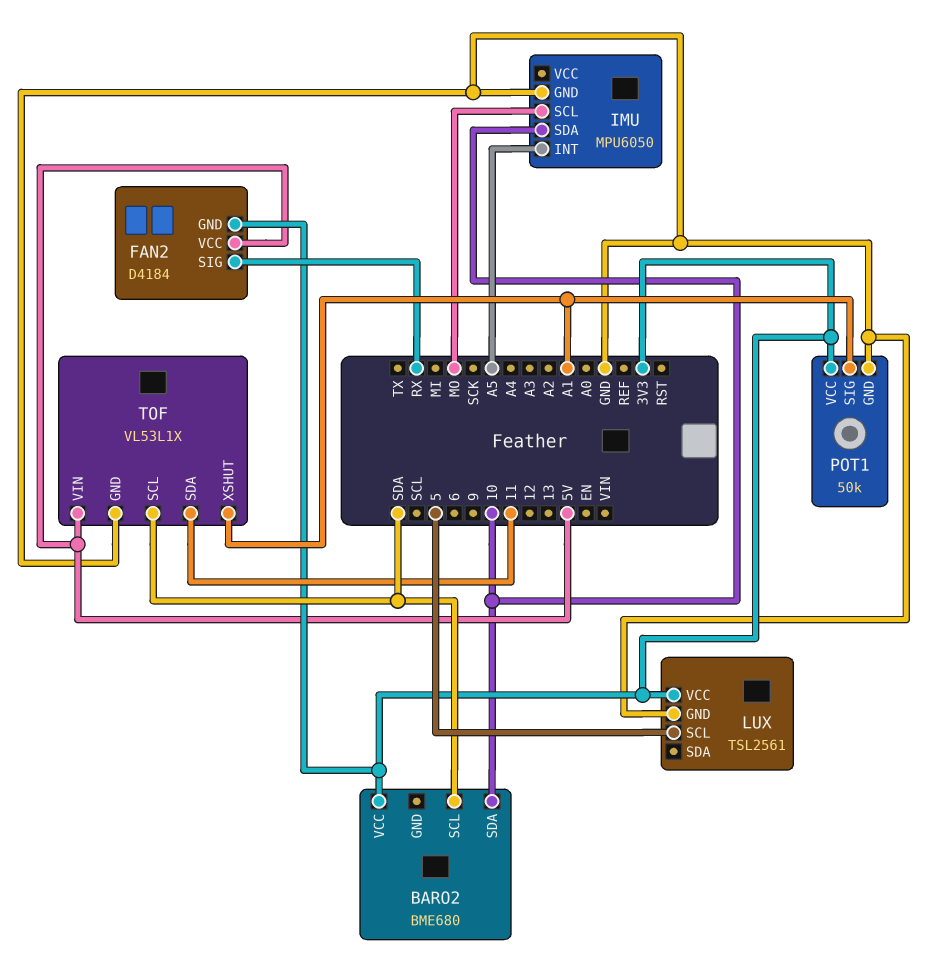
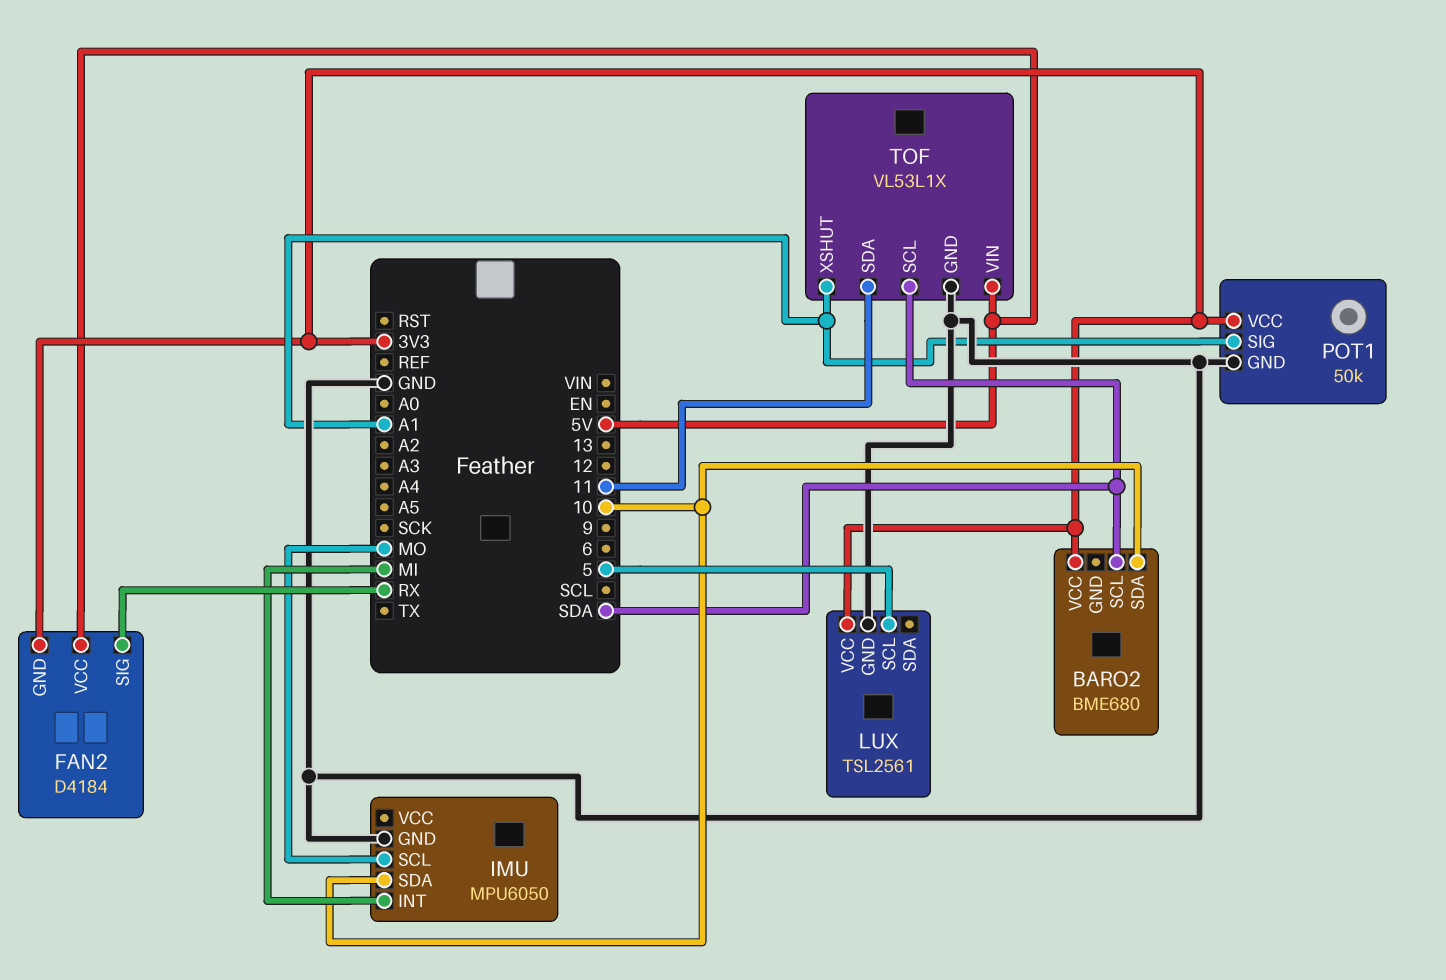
IMU pin INT: A5 -> MI

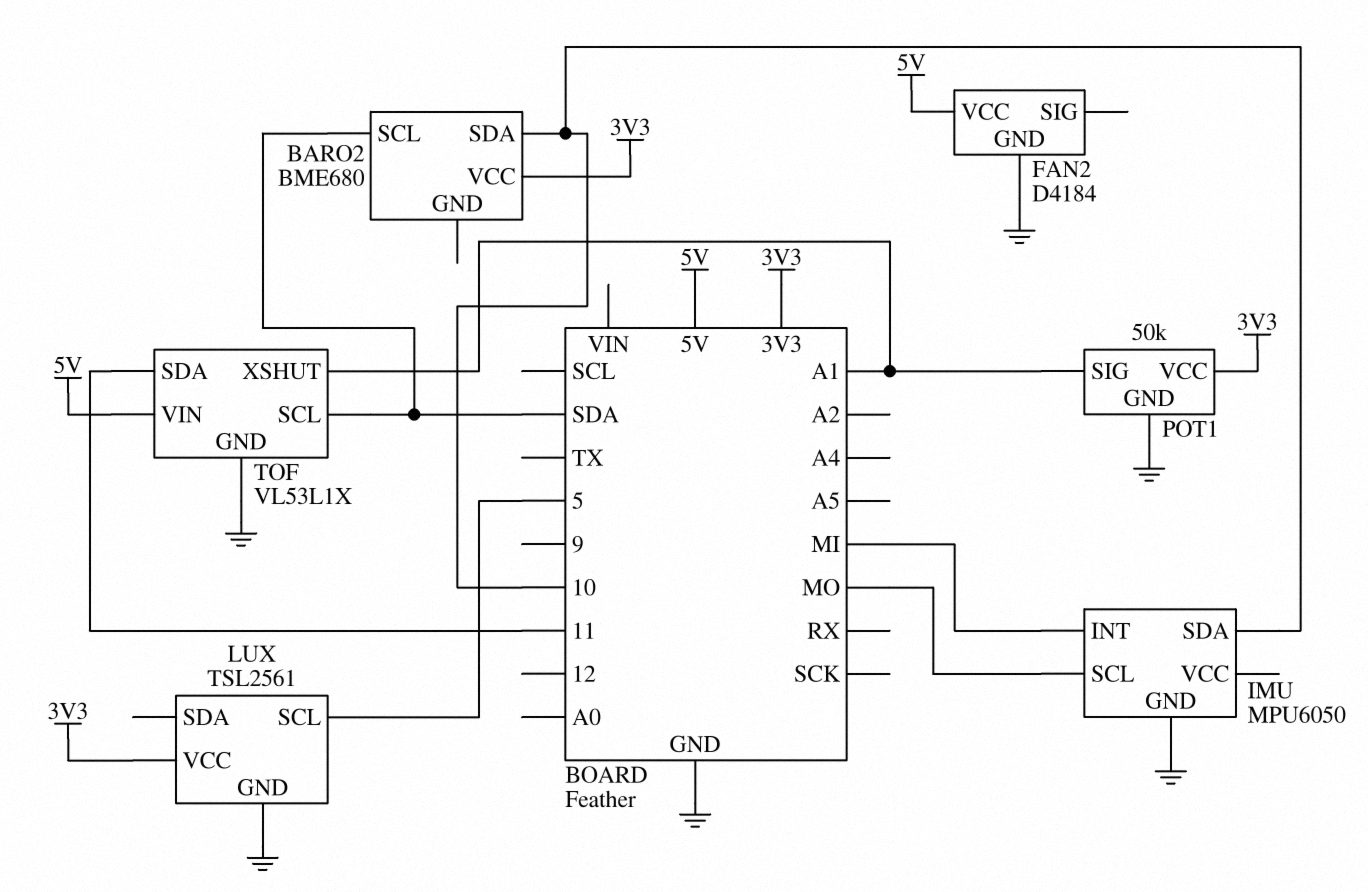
FAN2 pin GND: 3V3 -> GND
FAN2 pin SIG: RX -> none

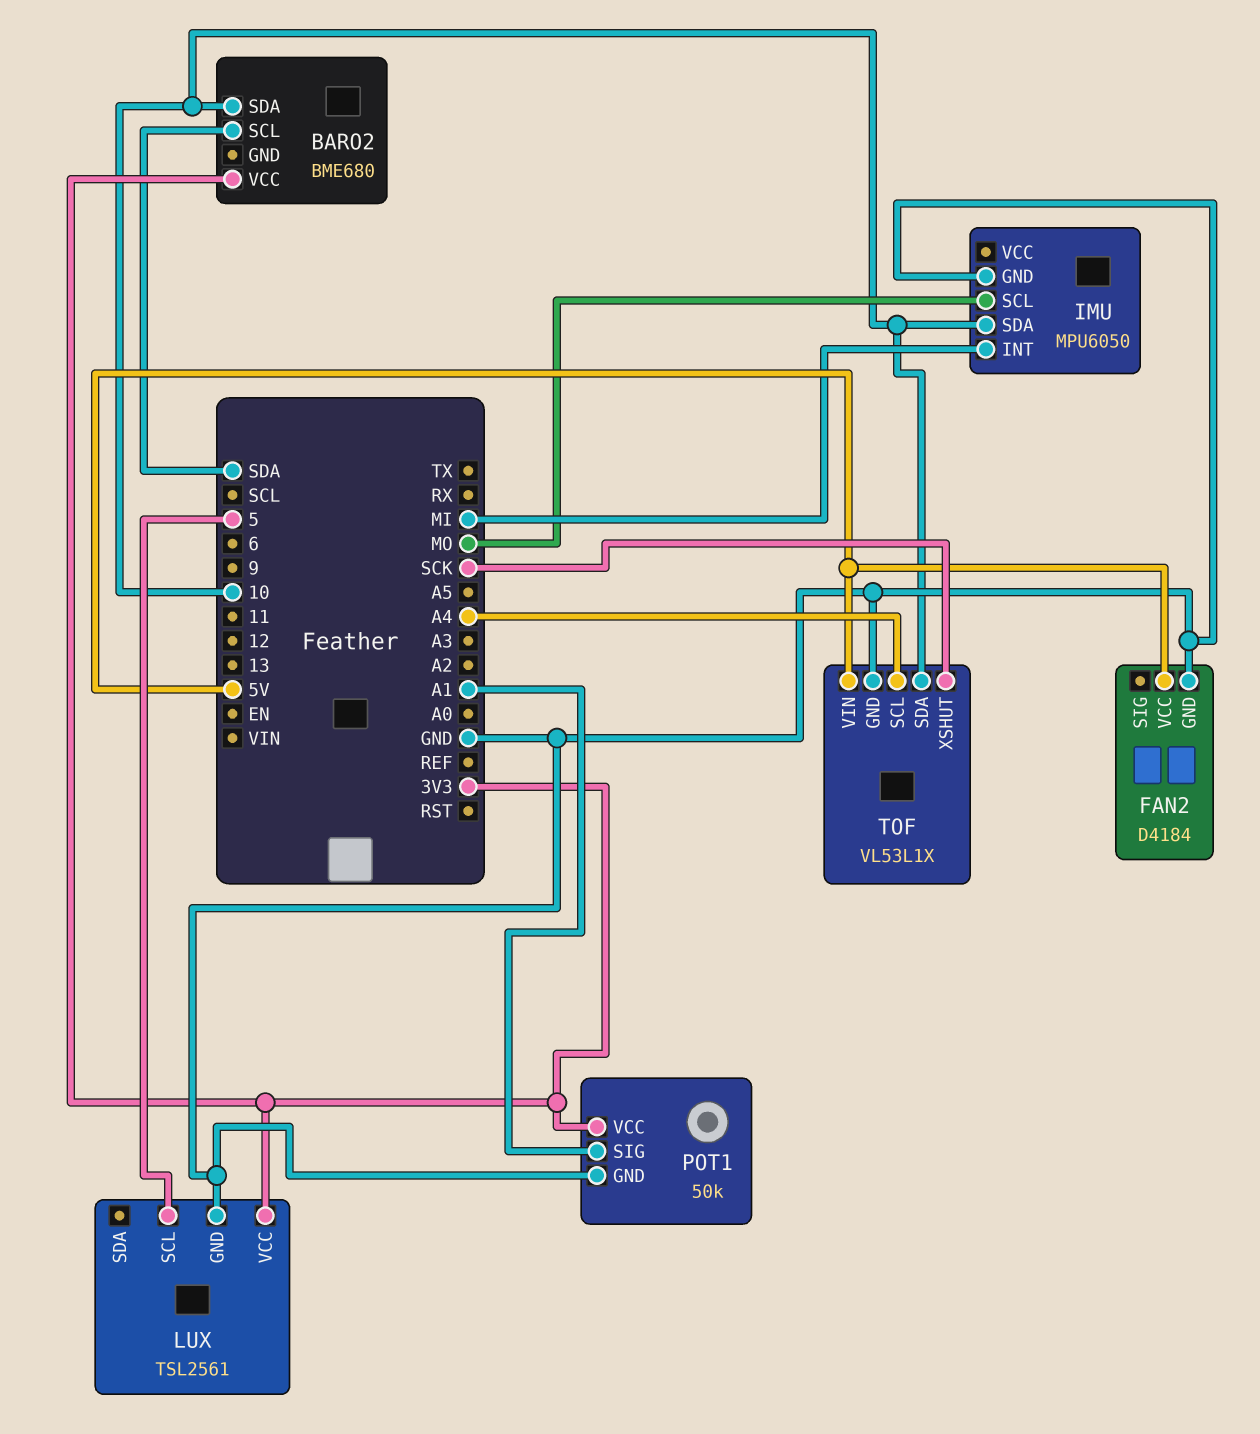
TOF pin SCL: SDA -> A4
TOF pin SDA: 11 -> 10
TOF pin XSHUT: A1 -> SCK

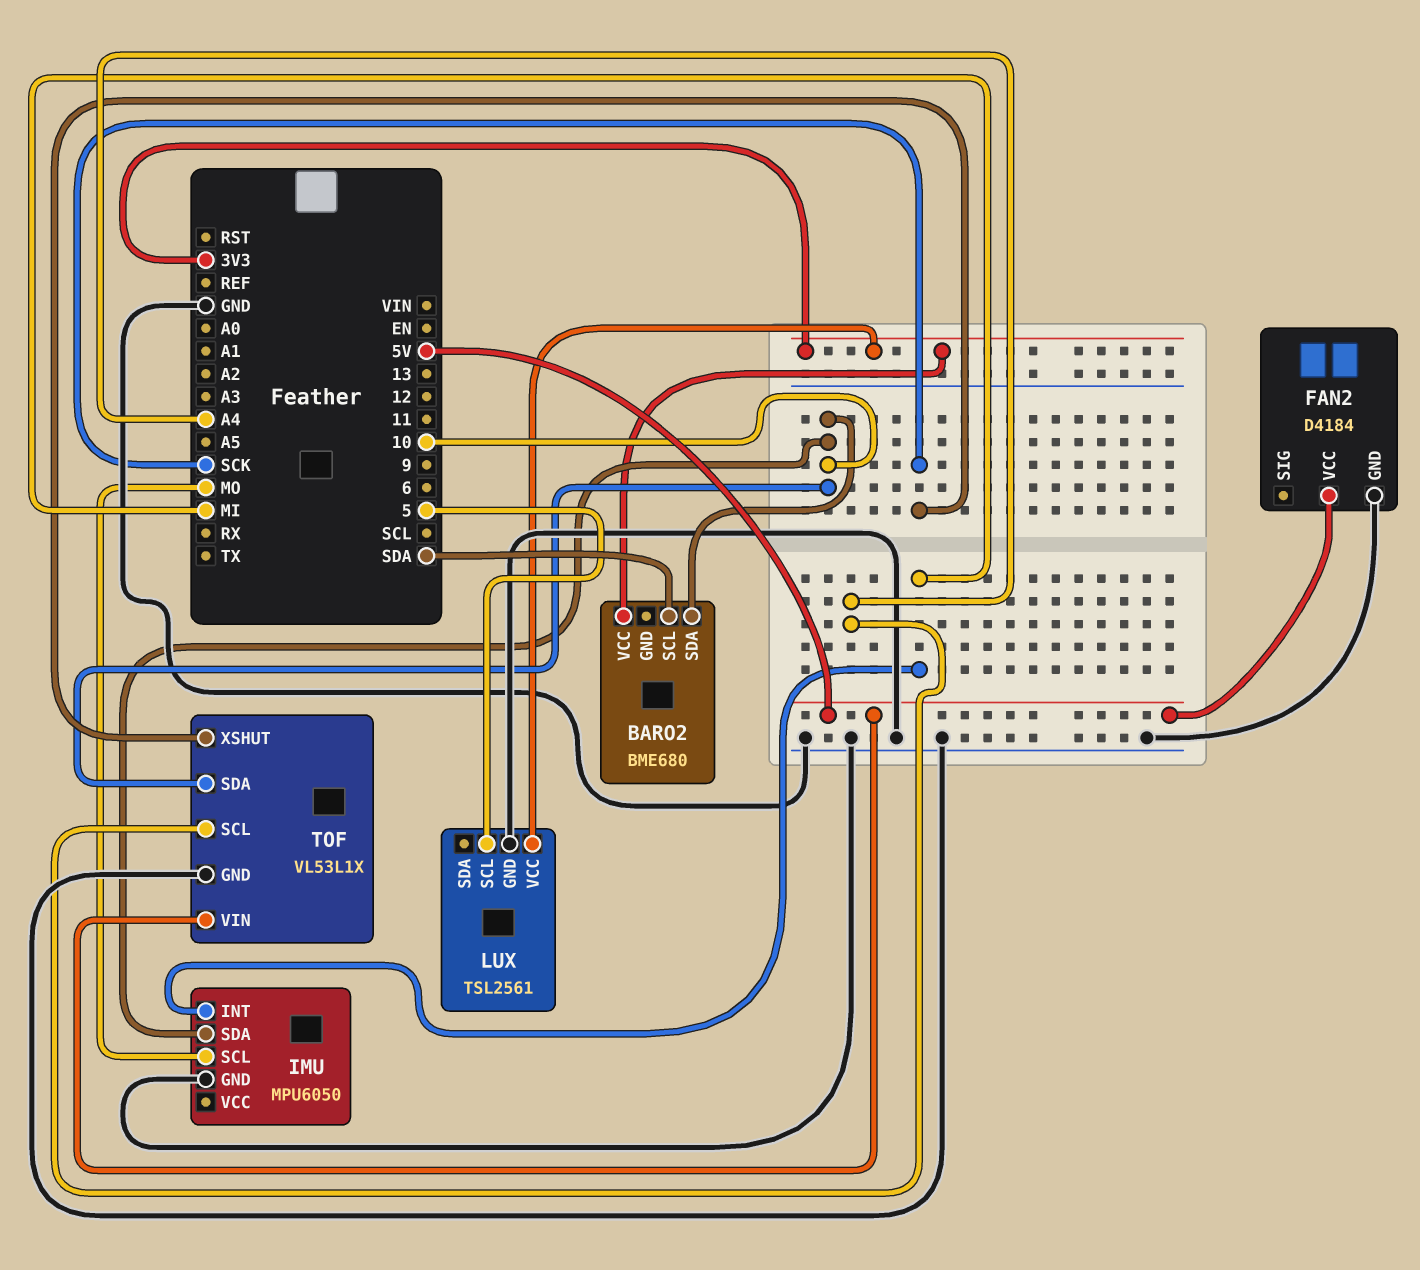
POT1: 50k -> none
POT1 pin GND: GND -> none
POT1 pin SIG: A1 -> none
POT1 pin VCC: 3V3 -> none

